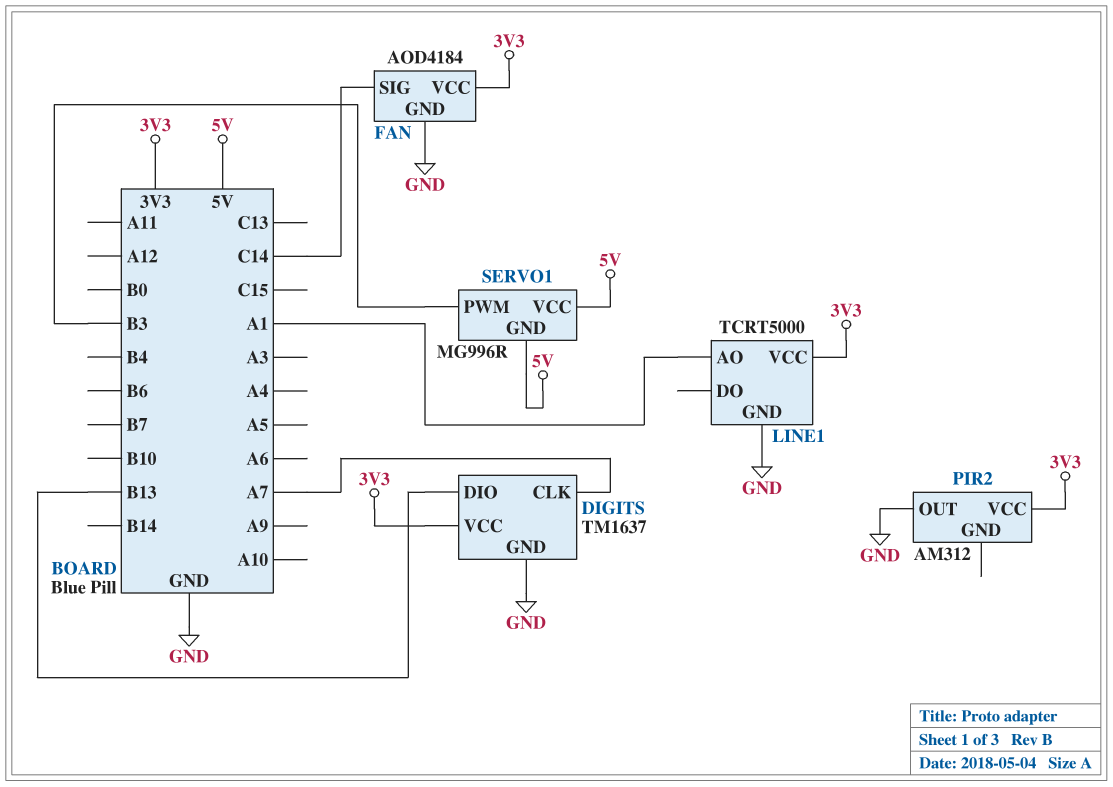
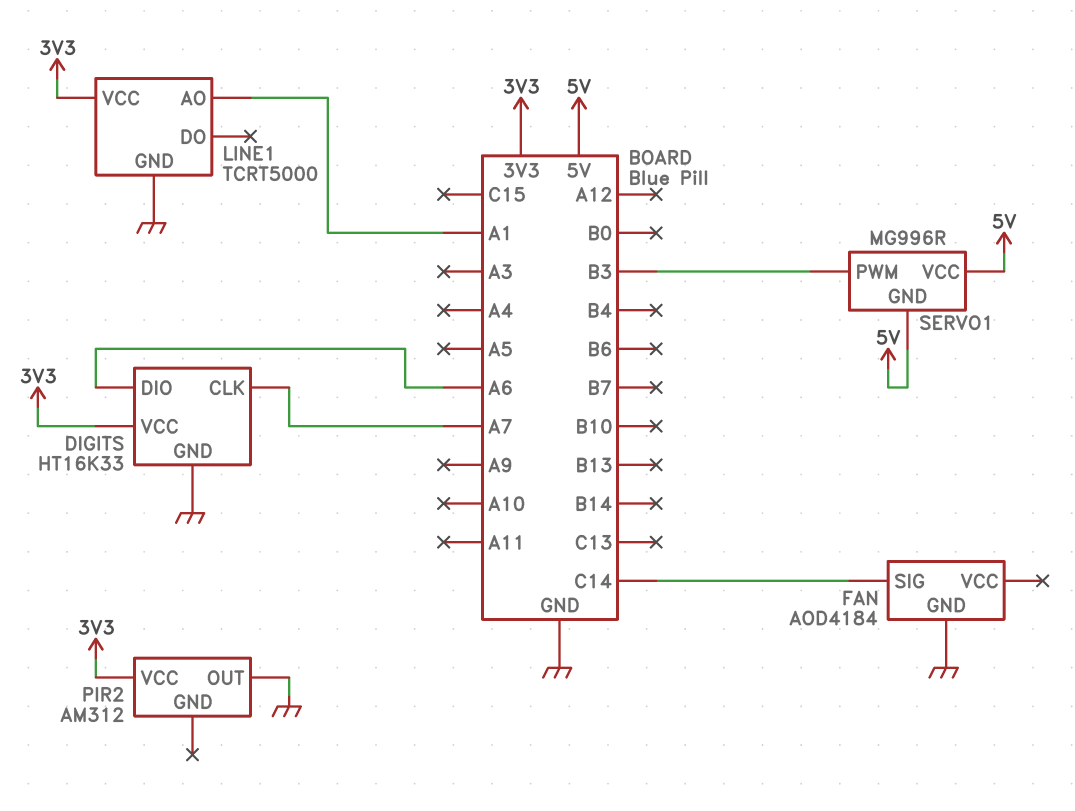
DIGITS: TM1637 -> HT16K33
DIGITS pin DIO: B13 -> A6
FAN pin VCC: 3V3 -> none

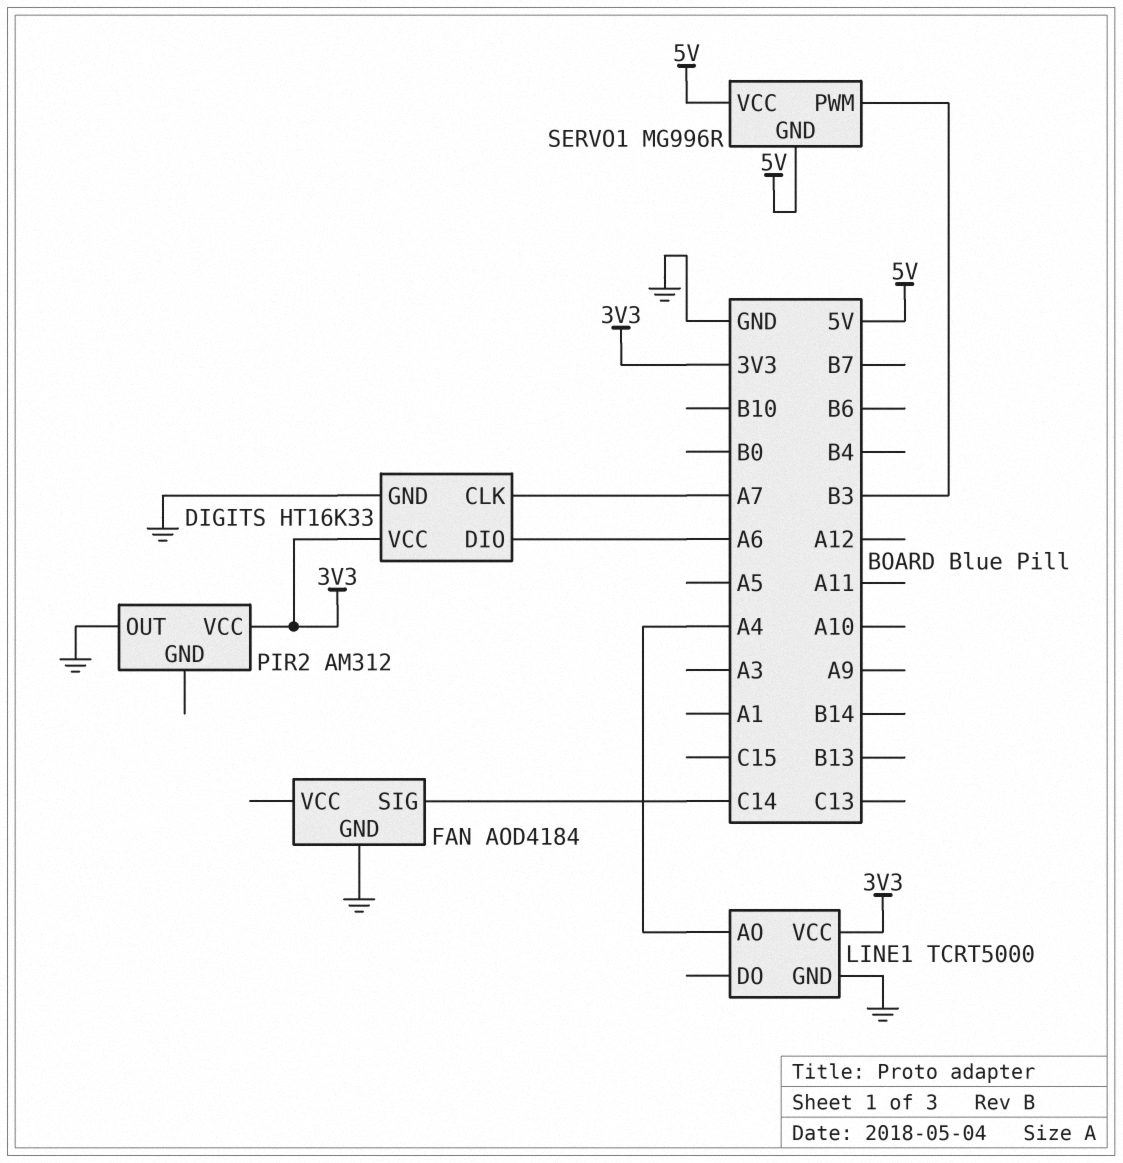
LINE1 pin AO: A1 -> A4

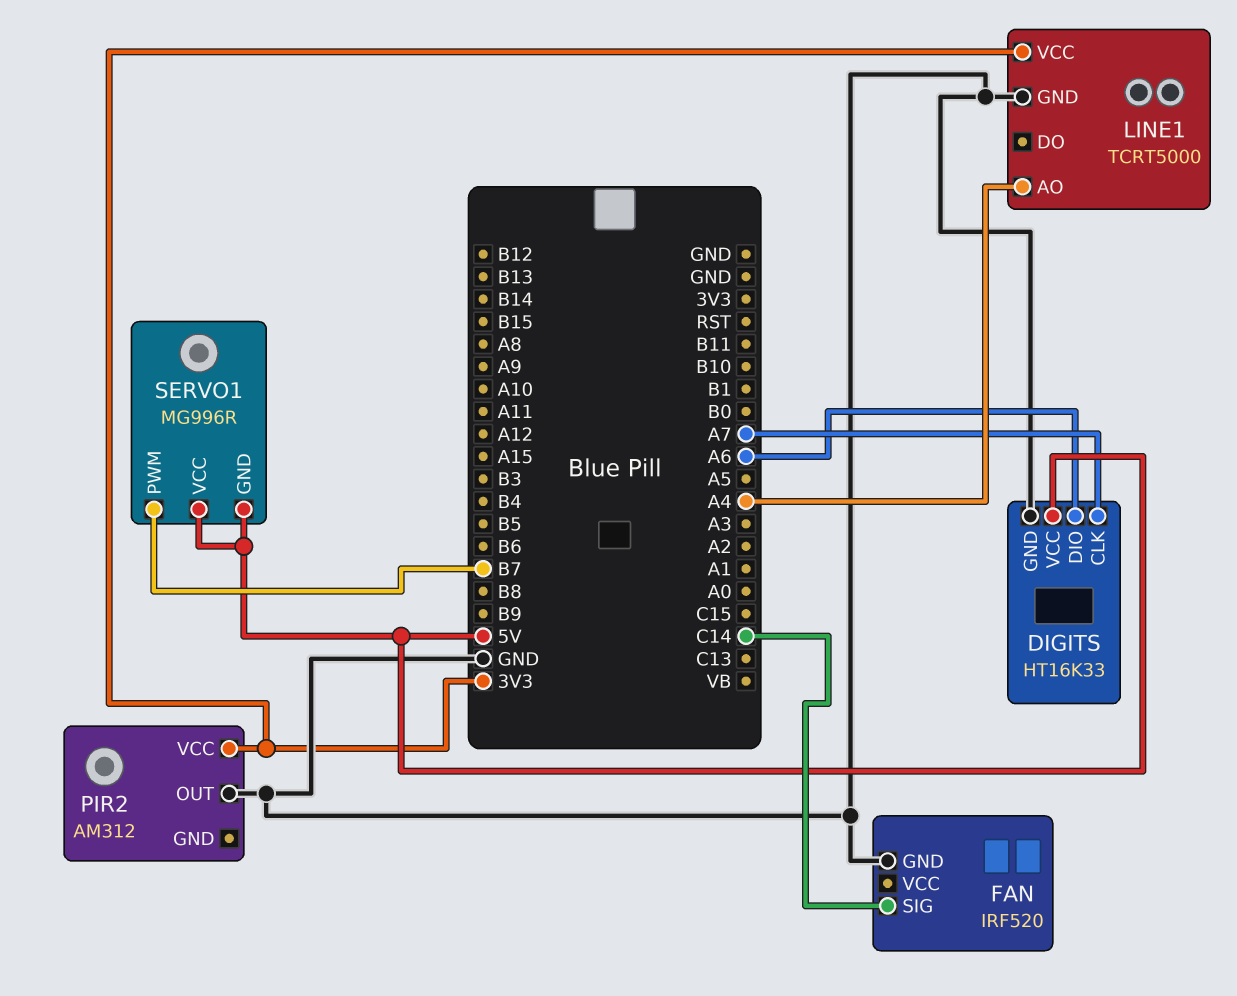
DIGITS pin VCC: 3V3 -> 5V
FAN: AOD4184 -> IRF520
SERVO1 pin PWM: B3 -> B7

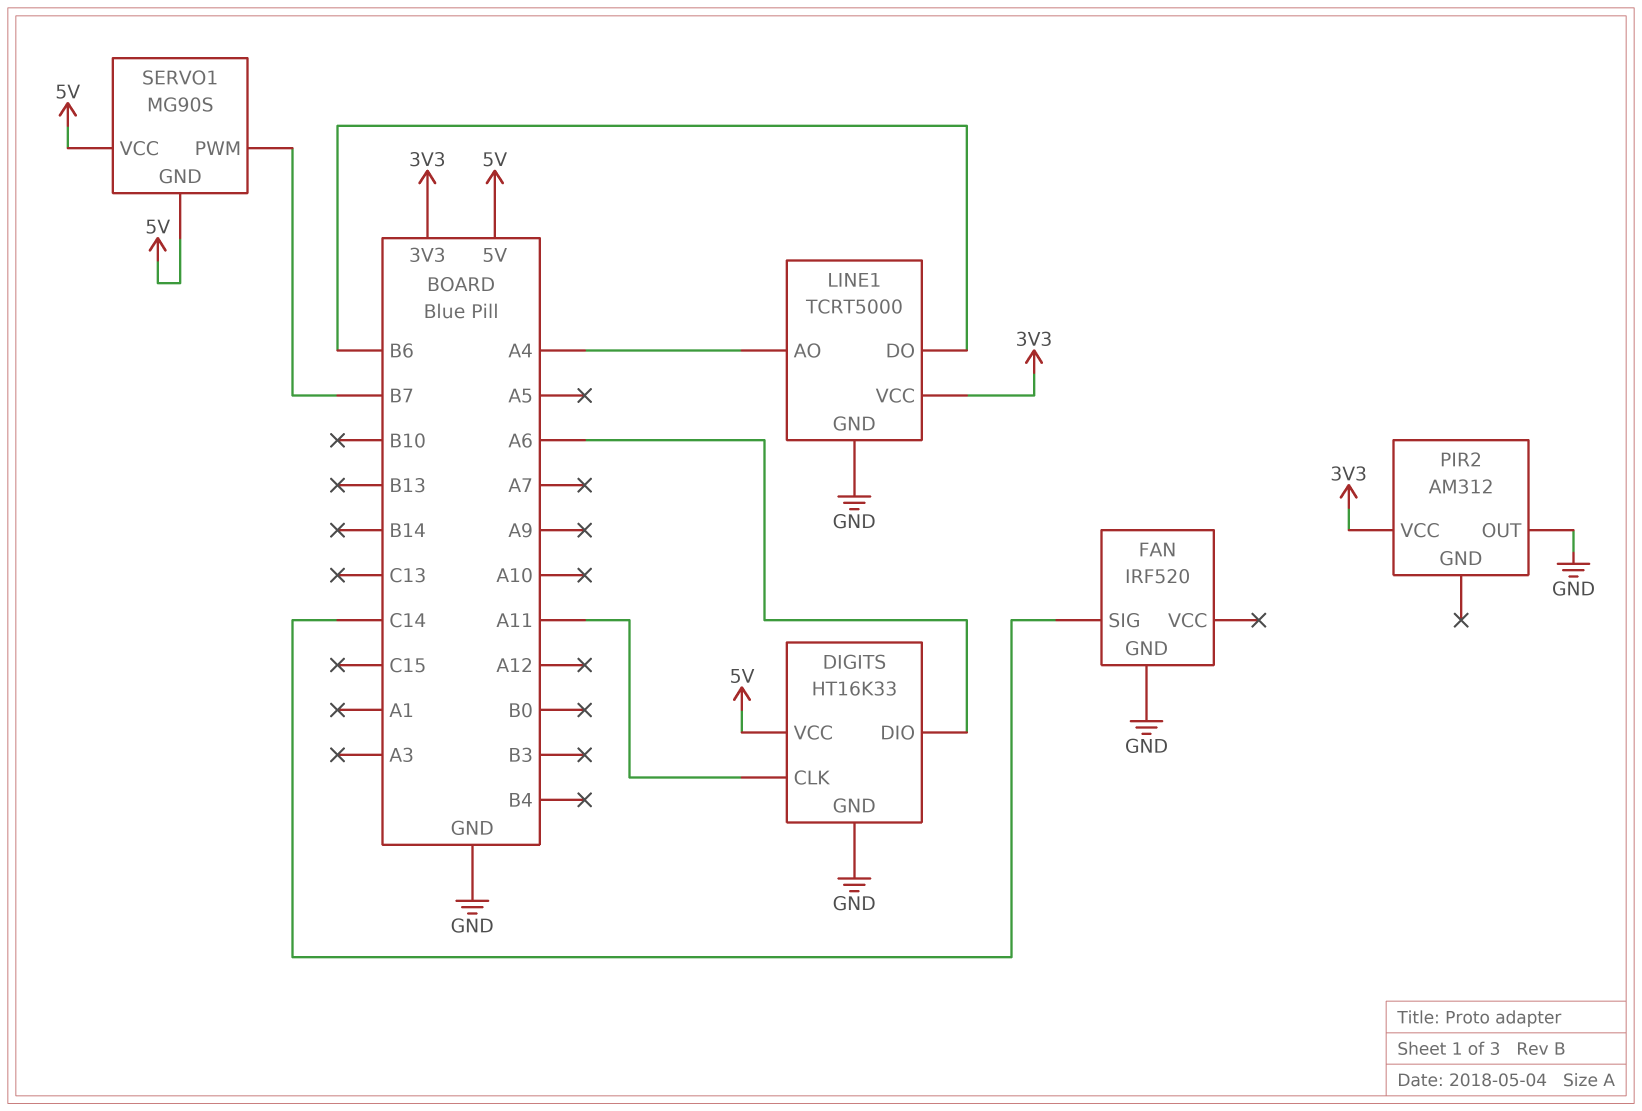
DIGITS pin CLK: A7 -> A11
LINE1 pin DO: none -> B6
SERVO1: MG996R -> MG90S

